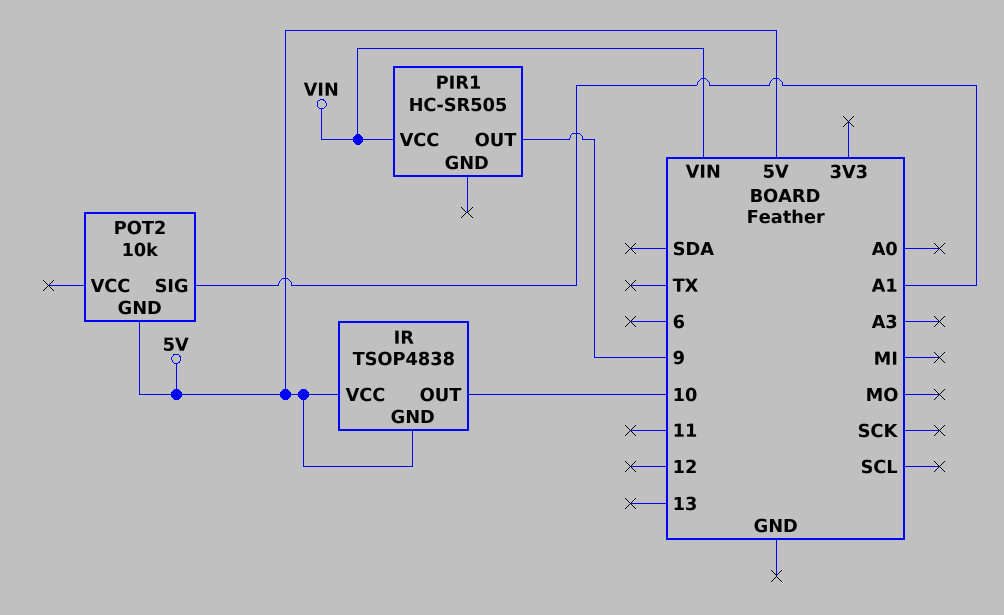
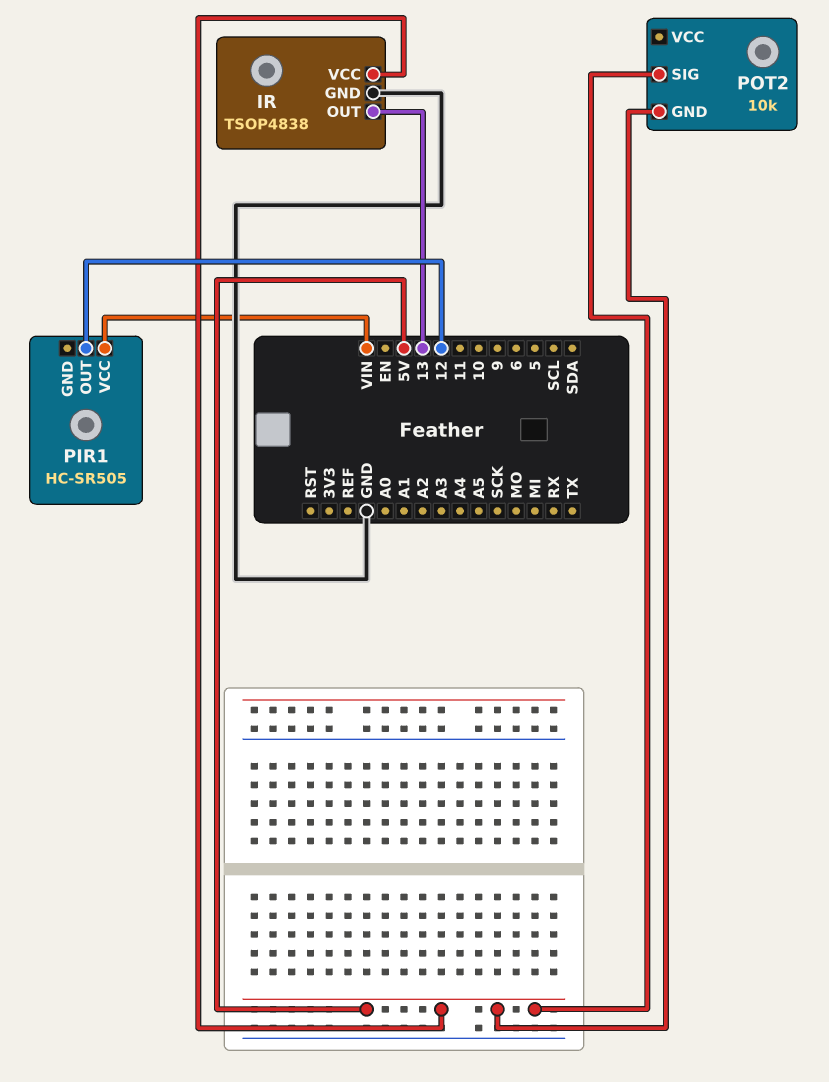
IR pin GND: 5V -> GND
IR pin OUT: 10 -> 13
PIR1 pin OUT: 9 -> 12
POT2 pin SIG: A1 -> 5V

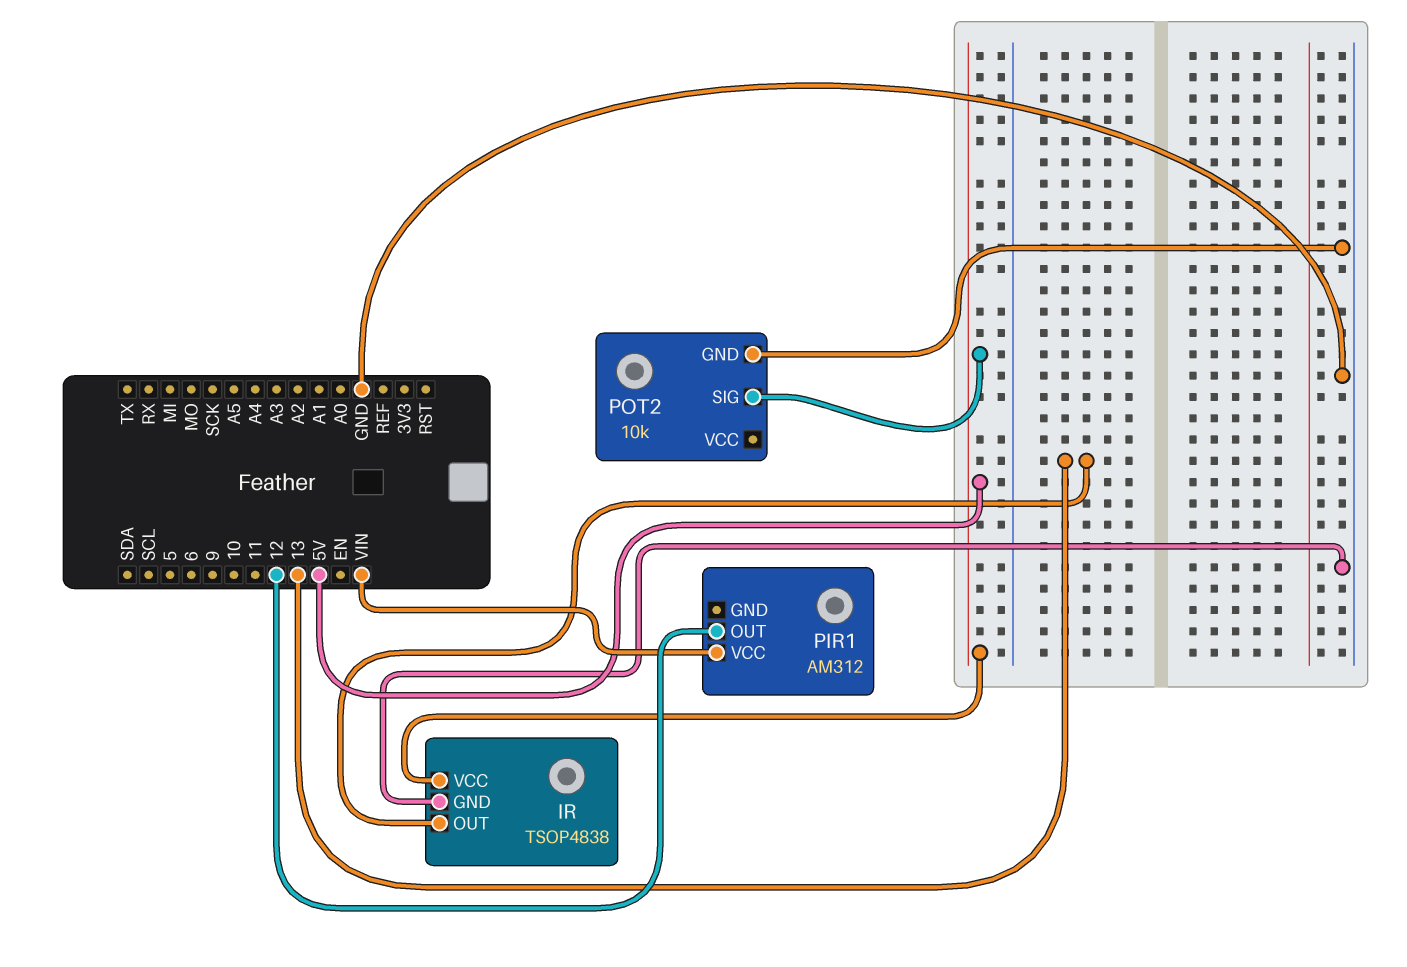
PIR1: HC-SR505 -> AM312
POT2 pin GND: 5V -> GND

